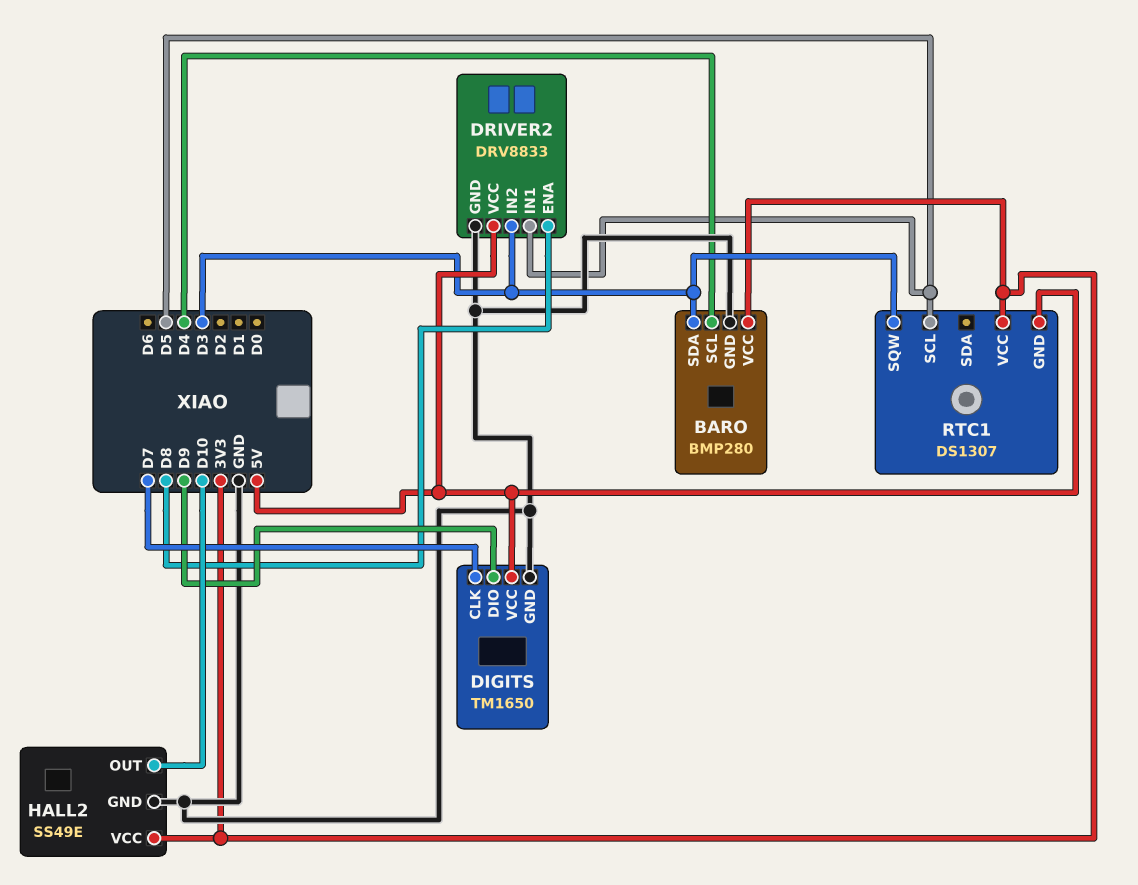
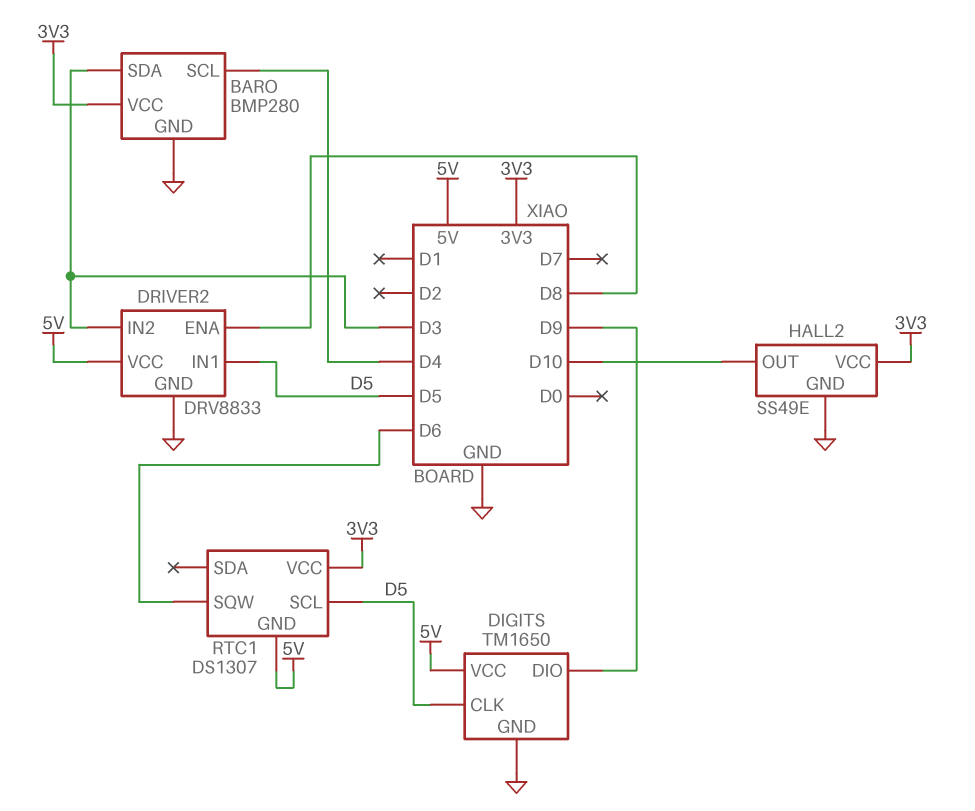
DIGITS pin CLK: D7 -> D5
RTC1 pin SQW: D3 -> D6

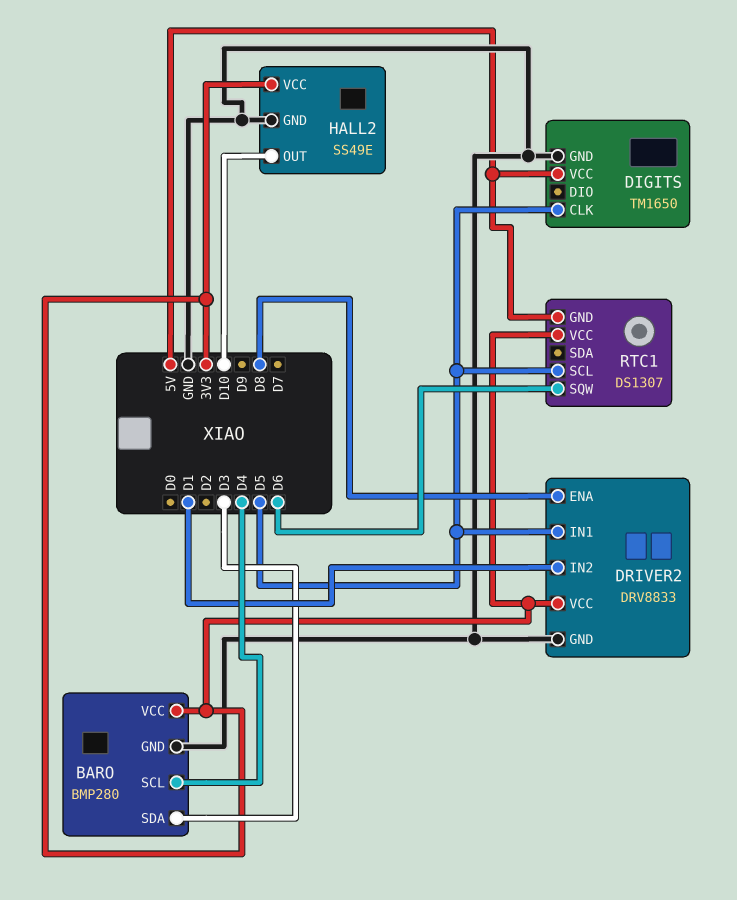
DIGITS pin DIO: D9 -> none
DRIVER2 pin IN2: D3 -> D1
DRIVER2 pin VCC: 5V -> 3V3

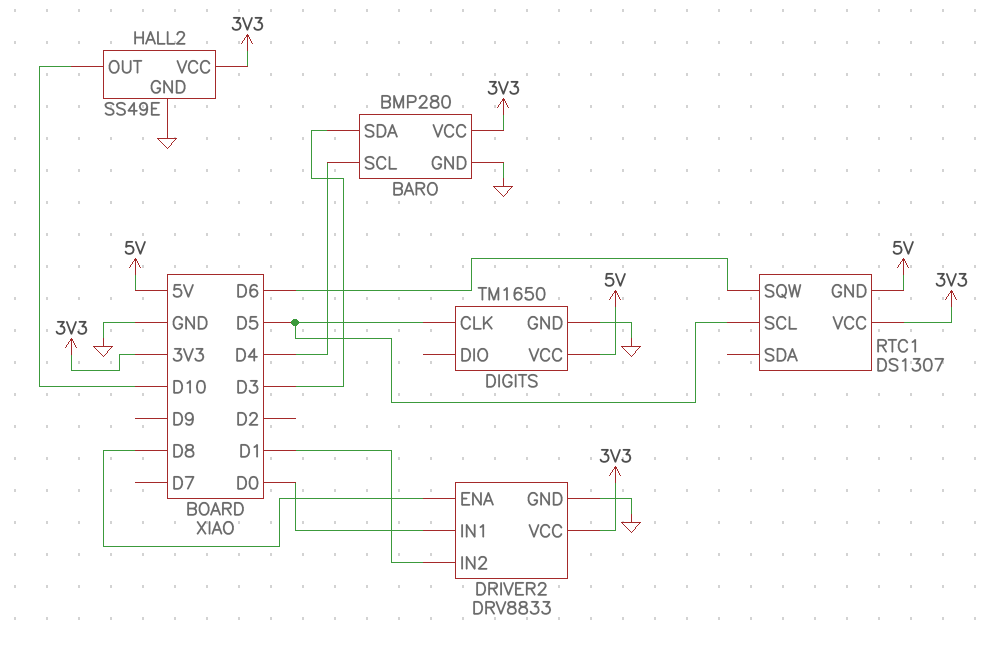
DRIVER2 pin IN1: D5 -> D0

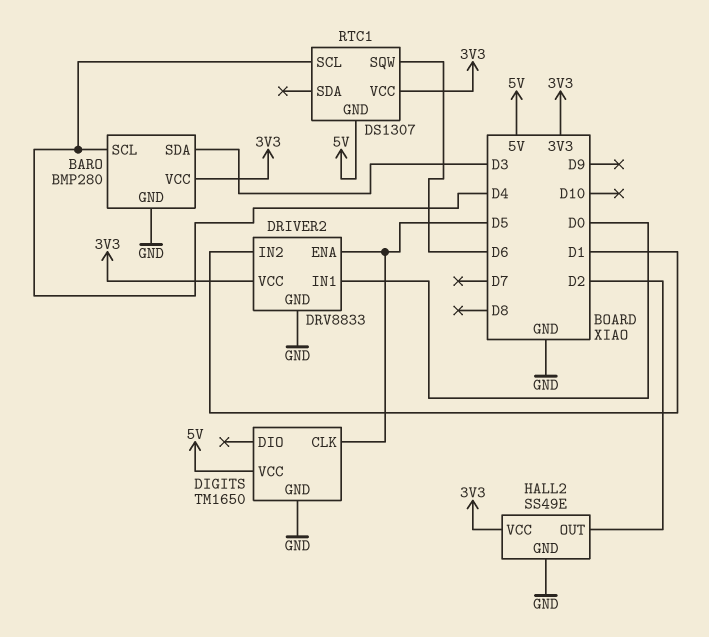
DRIVER2 pin ENA: D8 -> D5
HALL2 pin OUT: D10 -> D2
RTC1 pin SCL: D5 -> D4

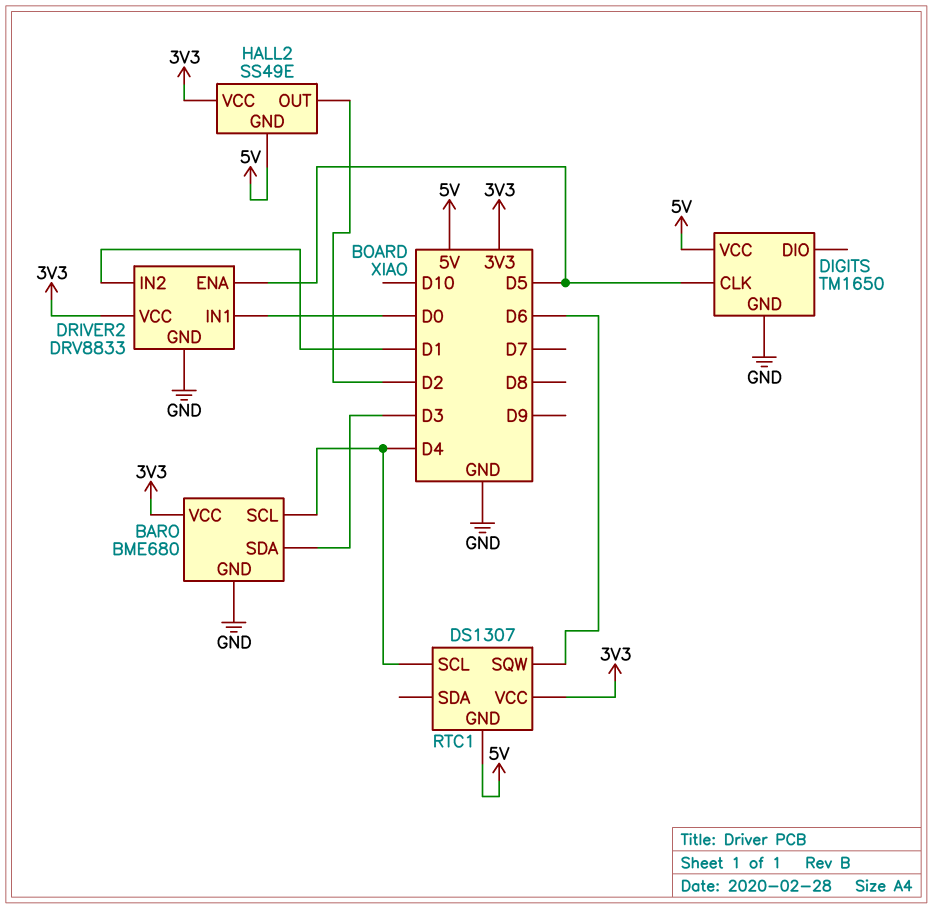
BARO: BMP280 -> BME680
HALL2 pin GND: GND -> 5V

